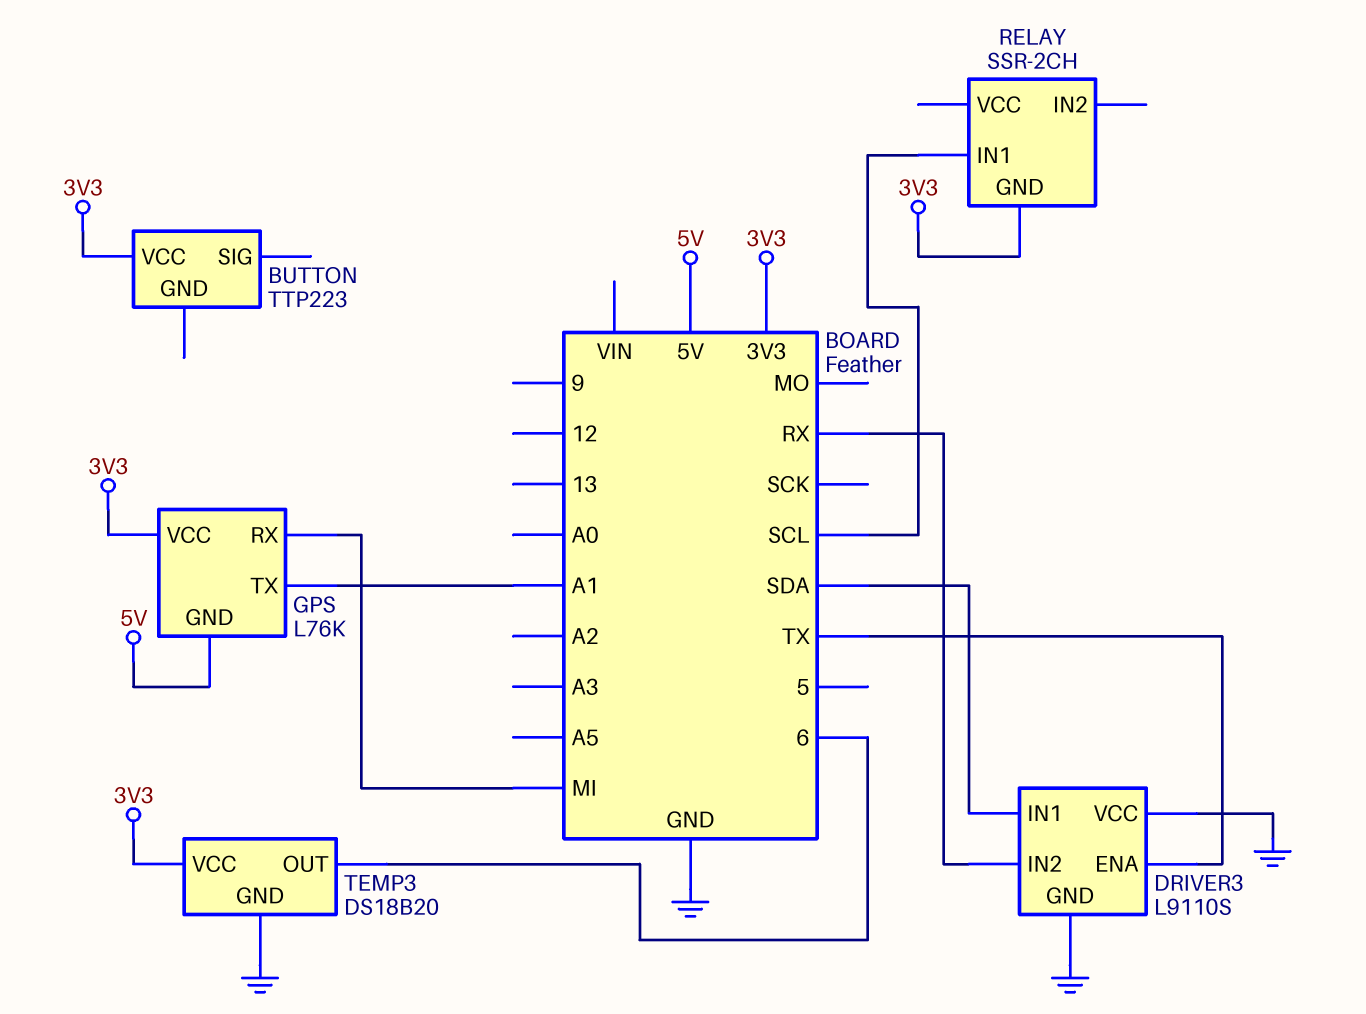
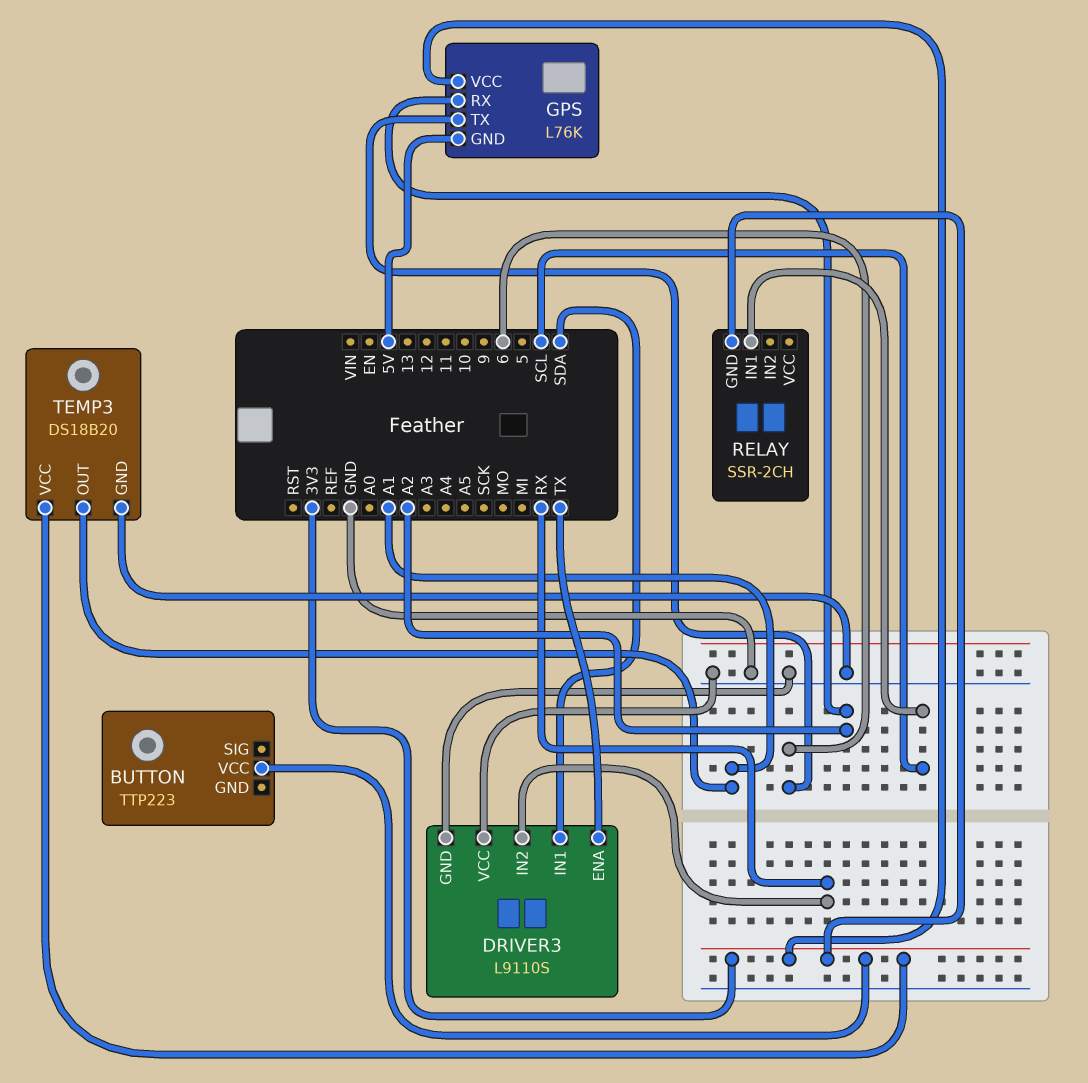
GPS pin RX: MI -> A2
GPS pin TX: A1 -> 6
TEMP3 pin OUT: 6 -> A1

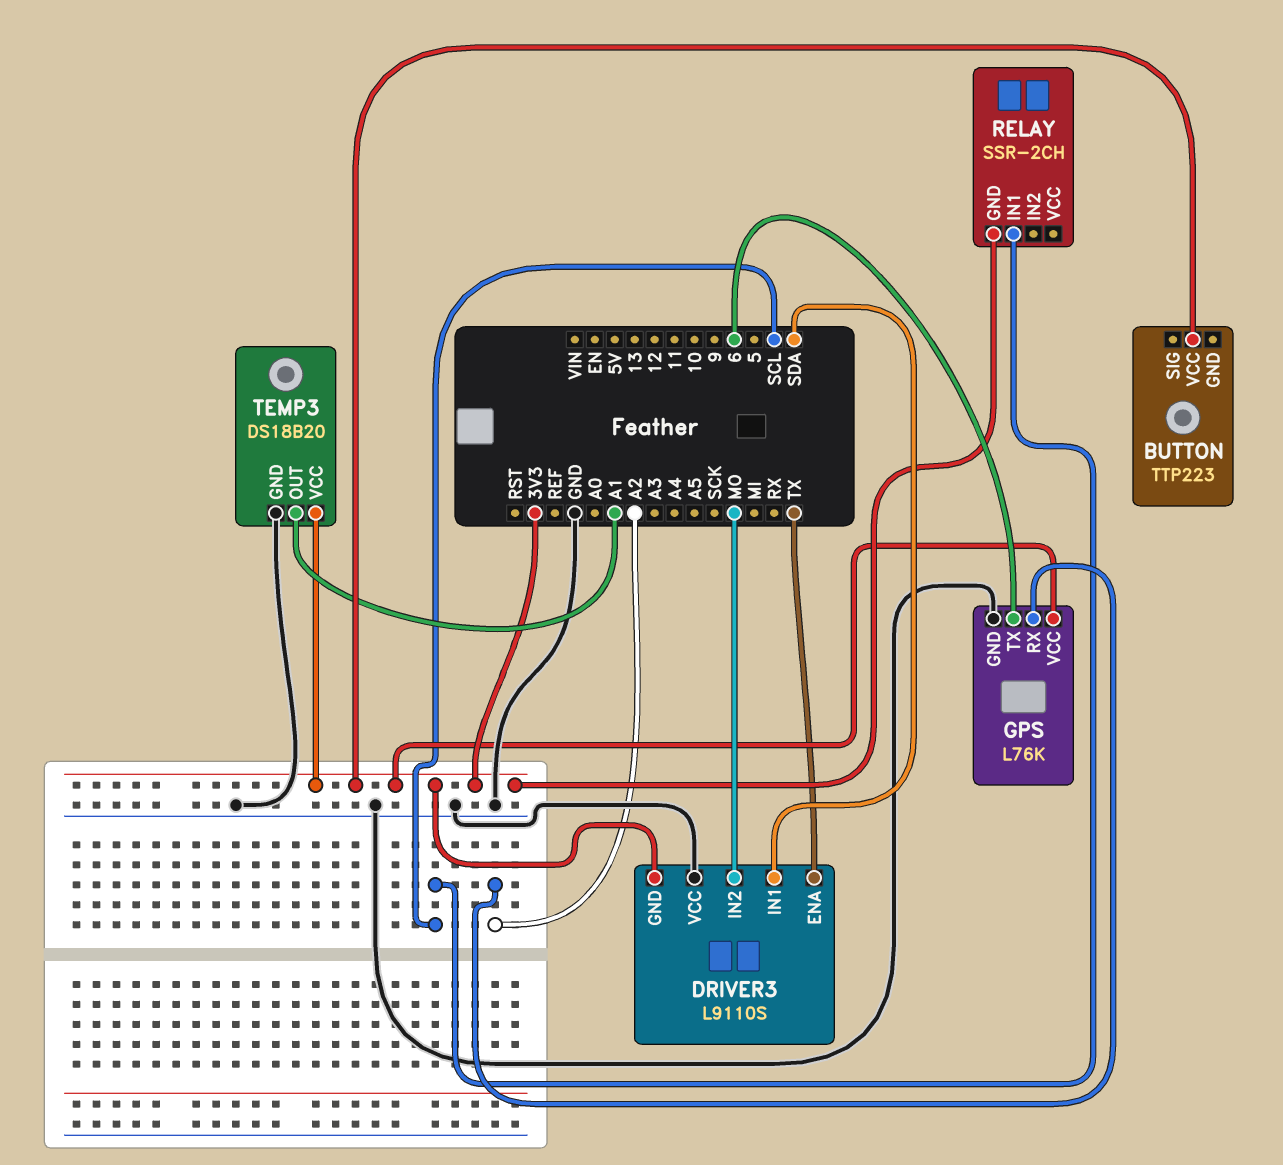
DRIVER3 pin GND: GND -> 3V3
DRIVER3 pin IN2: RX -> MO
GPS pin GND: 5V -> GND

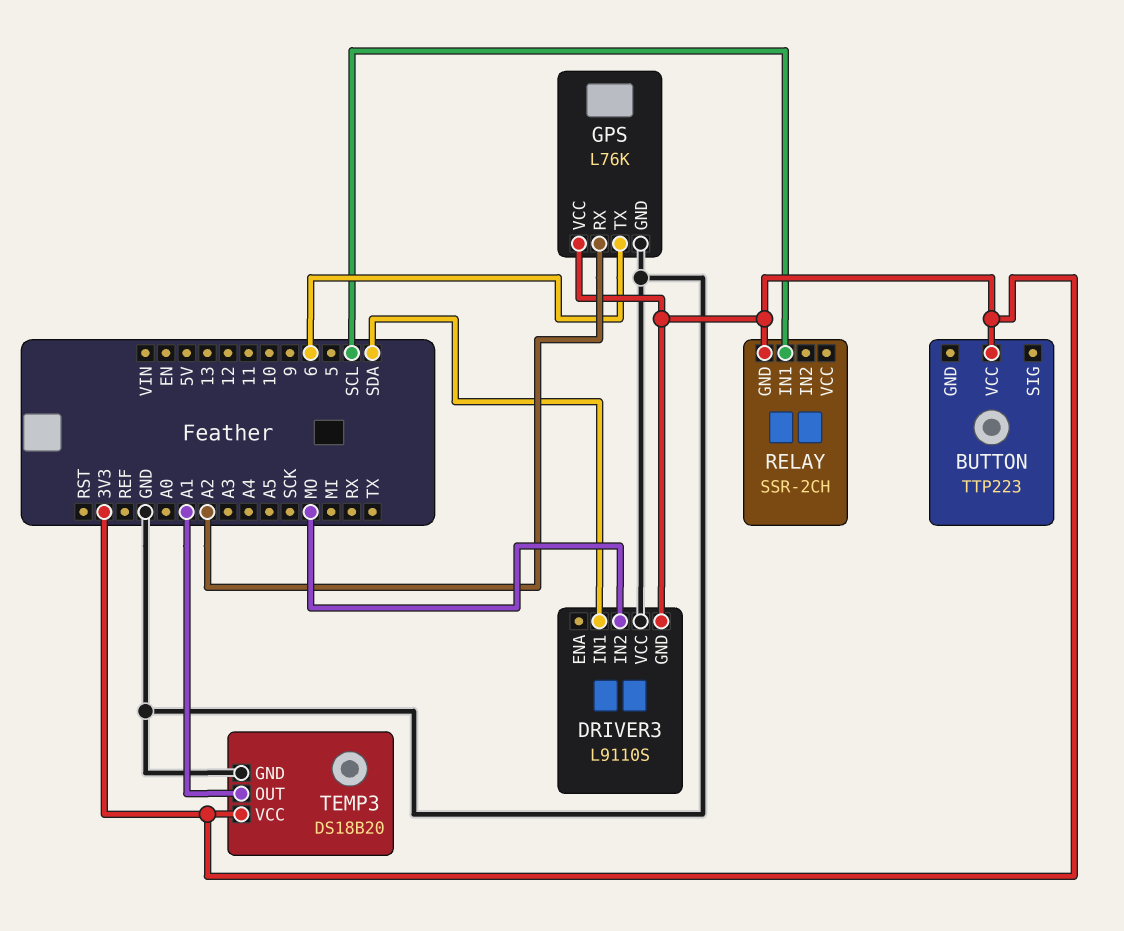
DRIVER3 pin ENA: TX -> none

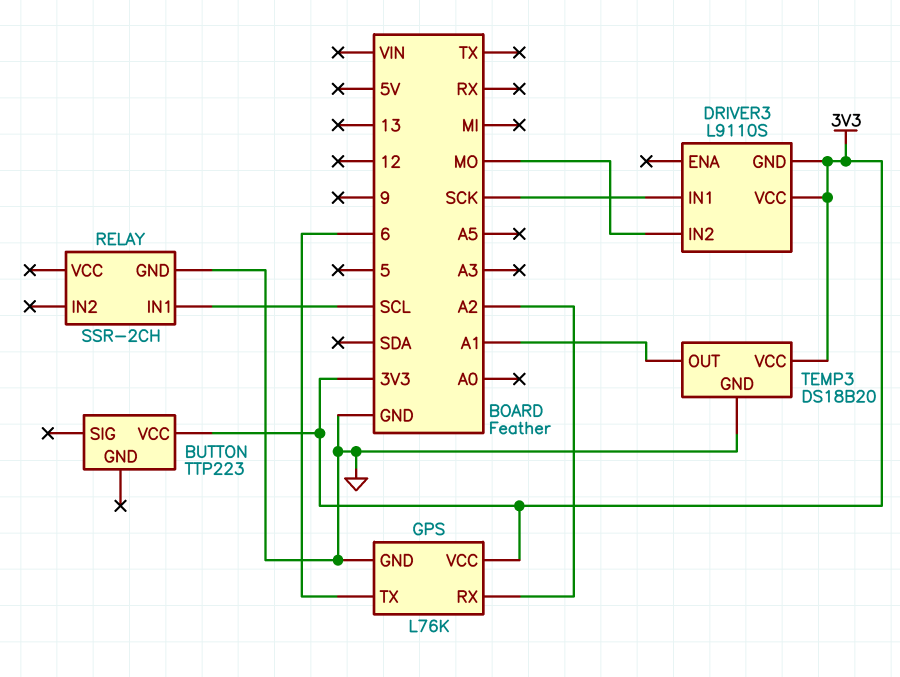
DRIVER3 pin IN1: SDA -> SCK
DRIVER3 pin VCC: GND -> 3V3
RELAY pin GND: 3V3 -> GND

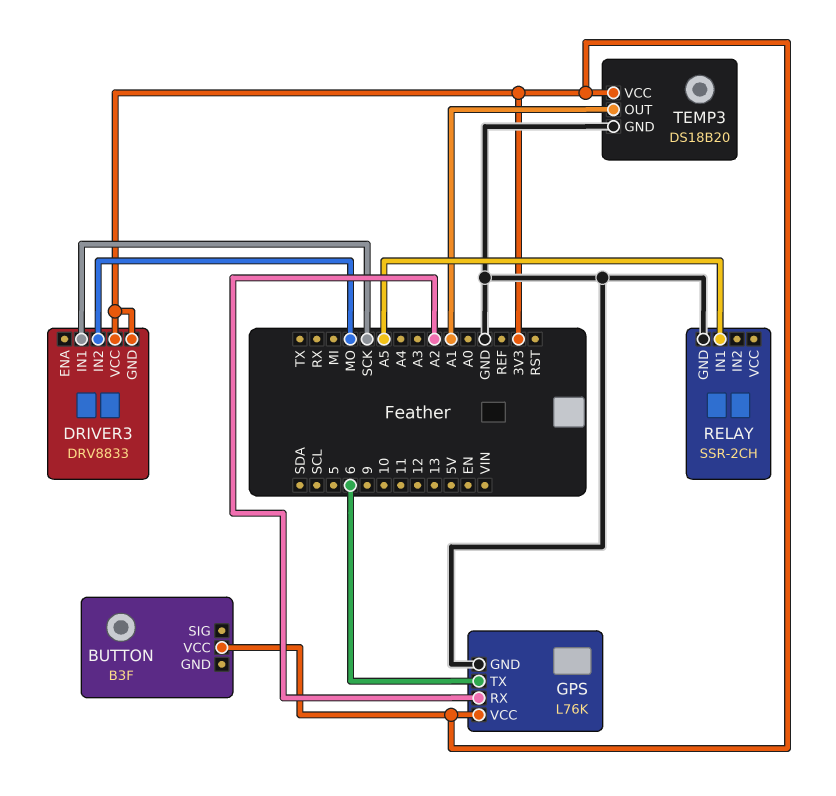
BUTTON: TTP223 -> B3F
DRIVER3: L9110S -> DRV8833
RELAY pin IN1: SCL -> A5

